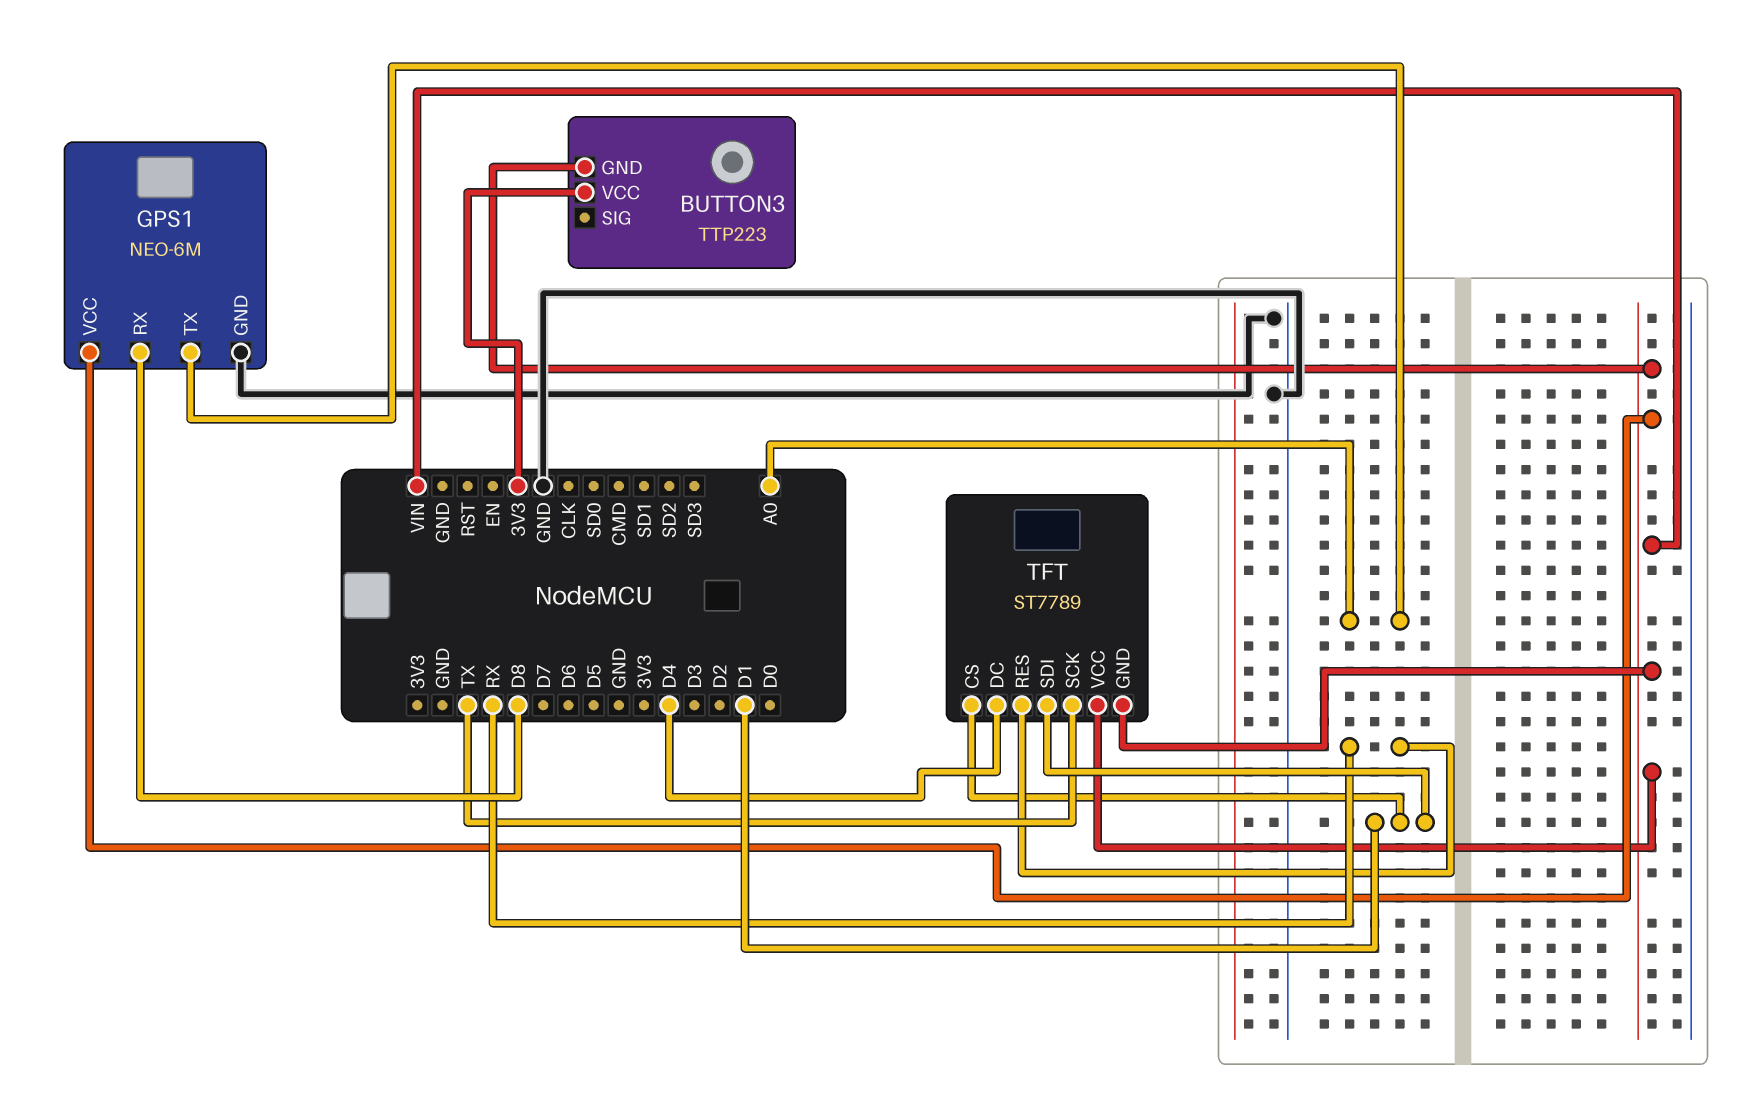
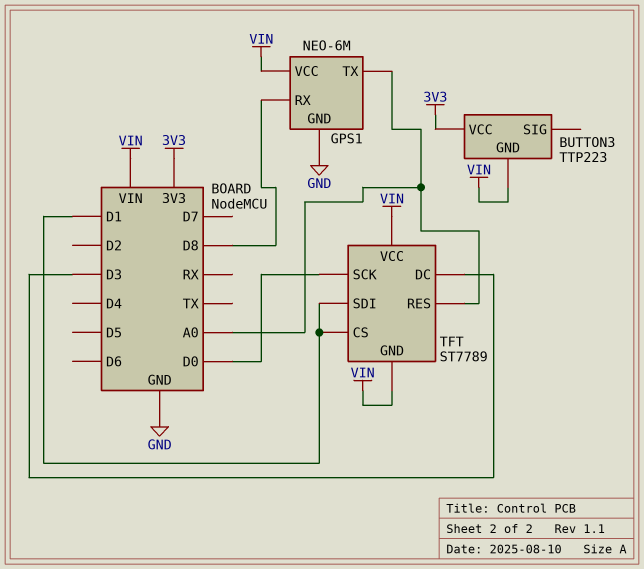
TFT pin DC: D4 -> D3
TFT pin RES: RX -> A0
TFT pin SCK: TX -> D0

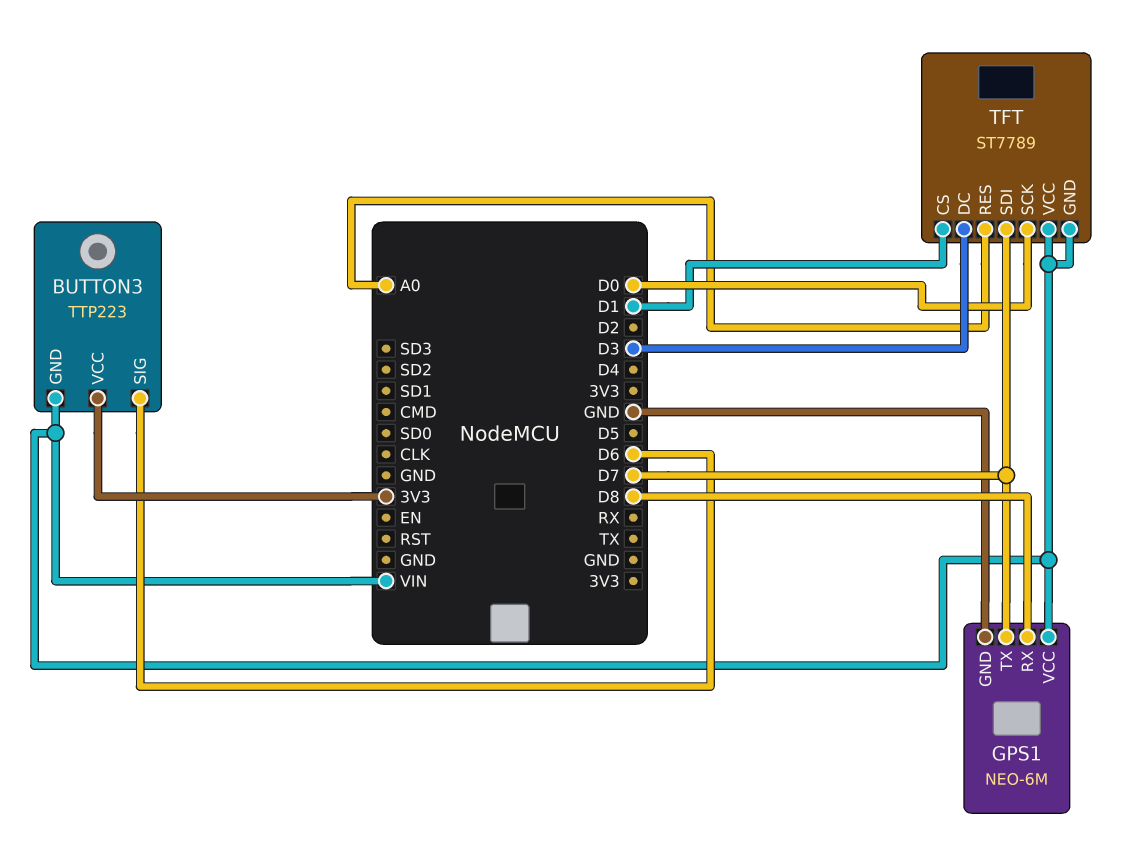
BUTTON3 pin SIG: none -> D6
GPS1 pin TX: A0 -> D7
TFT pin SDI: D1 -> D7

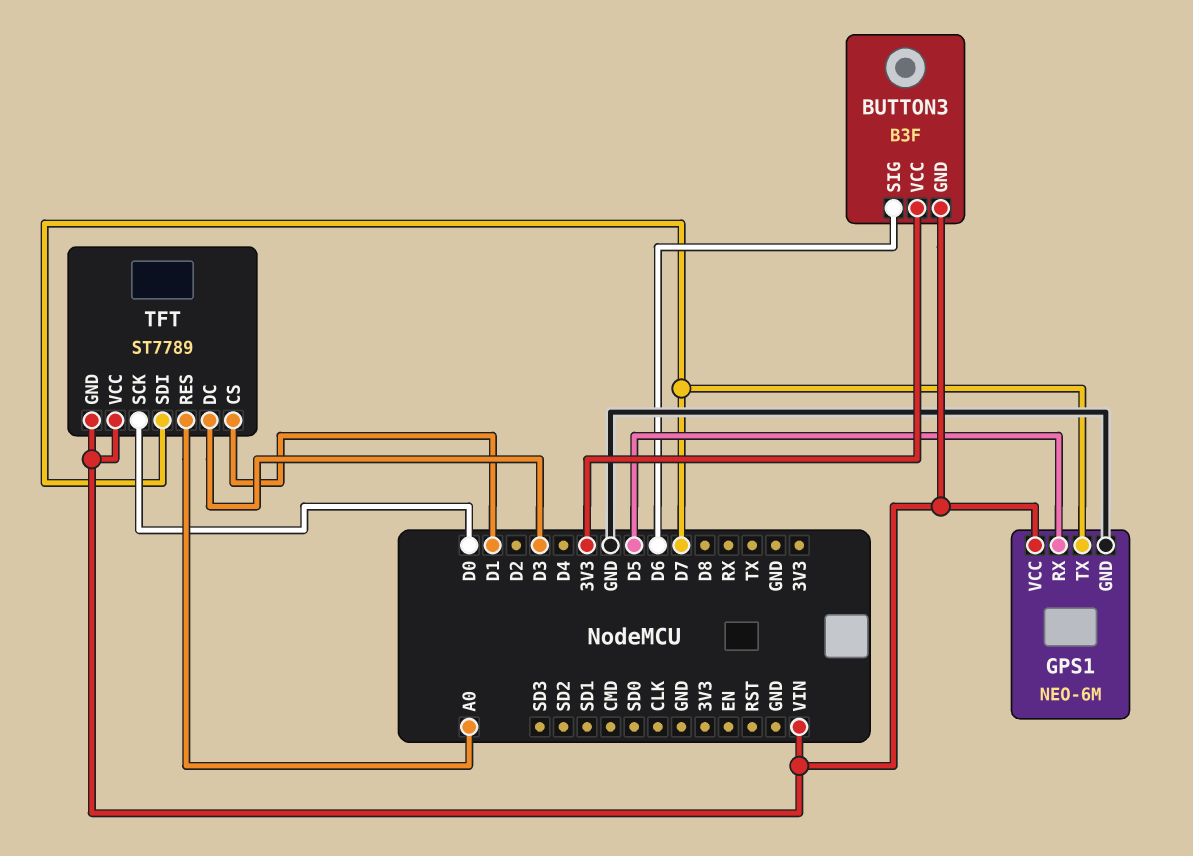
BUTTON3: TTP223 -> B3F
GPS1 pin RX: D8 -> D5

